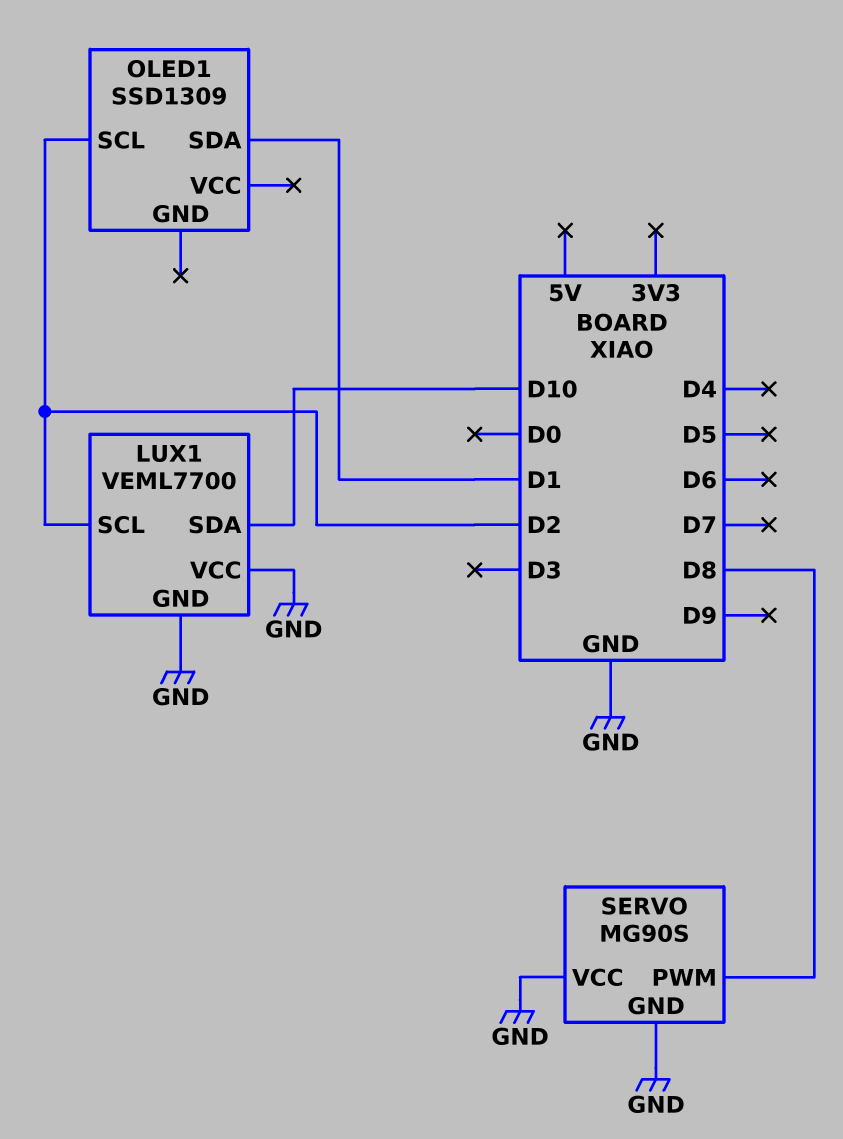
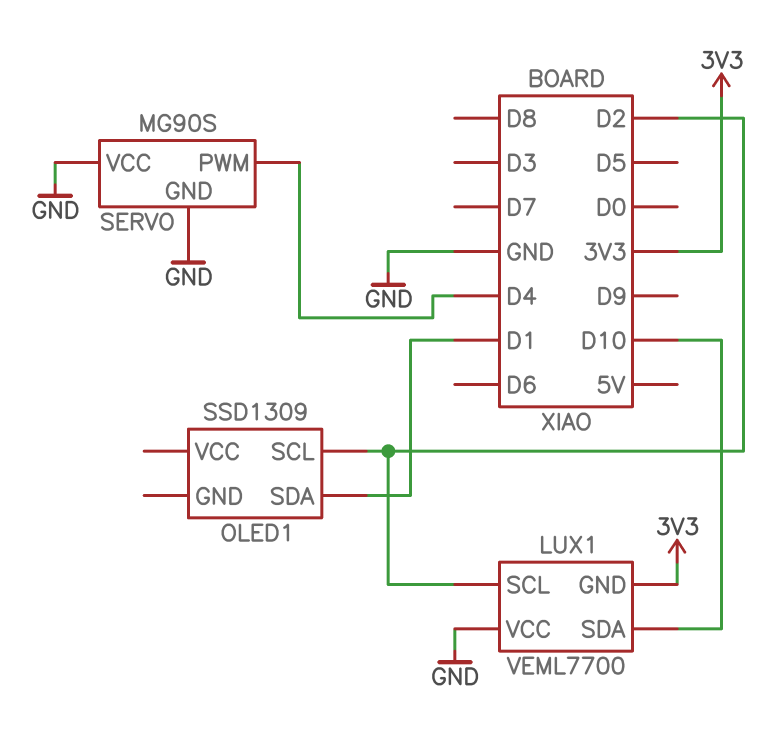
LUX1 pin GND: GND -> 3V3
SERVO pin PWM: D8 -> D4

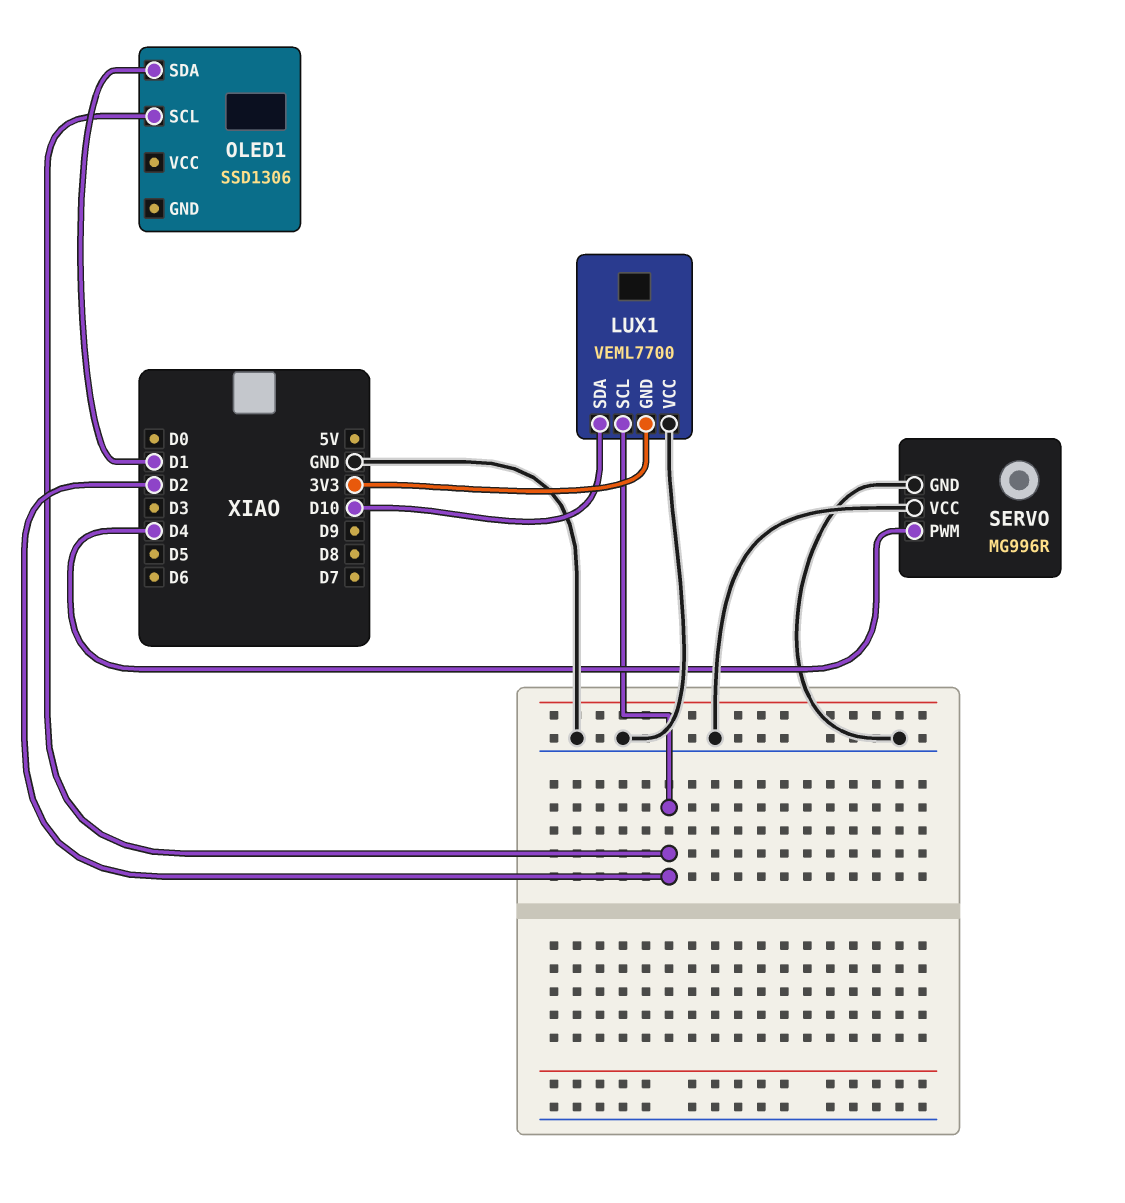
OLED1: SSD1309 -> SSD1306
SERVO: MG90S -> MG996R

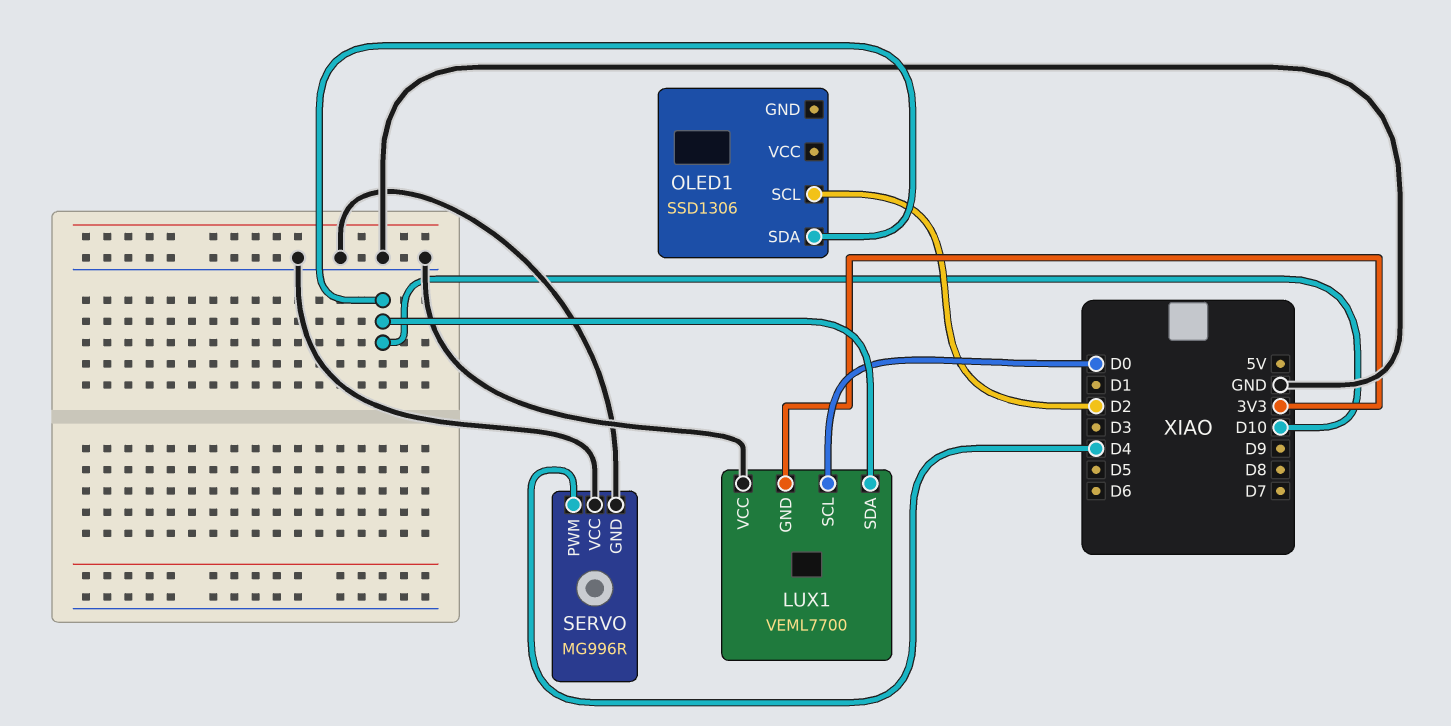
LUX1 pin SCL: D2 -> D0
OLED1 pin SDA: D1 -> D10

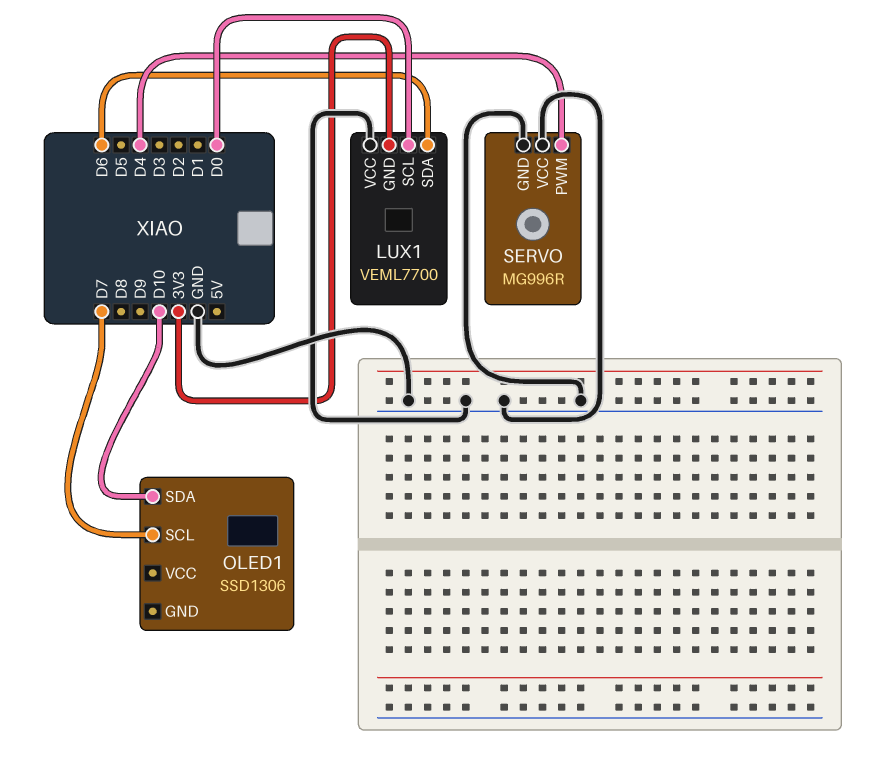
LUX1 pin SDA: D10 -> D6
OLED1 pin SCL: D2 -> D7

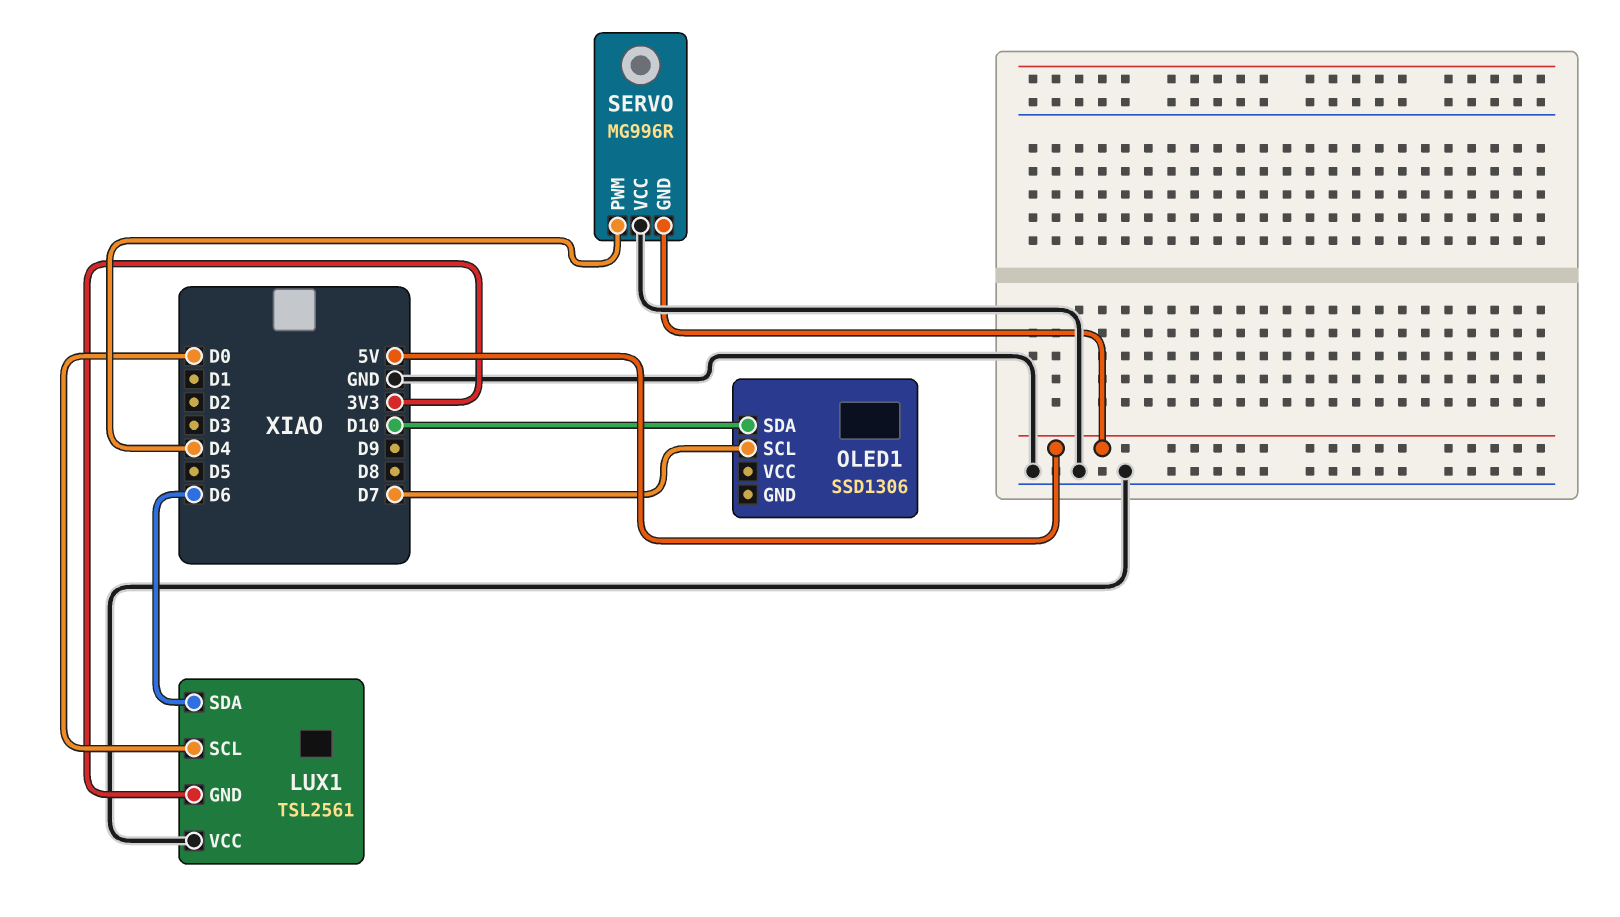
LUX1: VEML7700 -> TSL2561
SERVO pin GND: GND -> 5V

